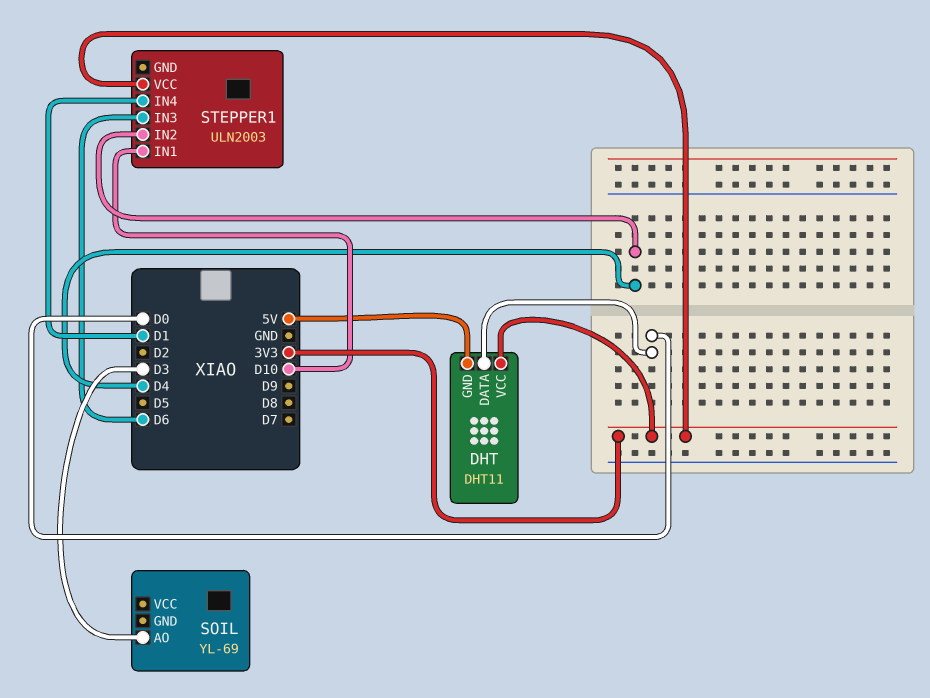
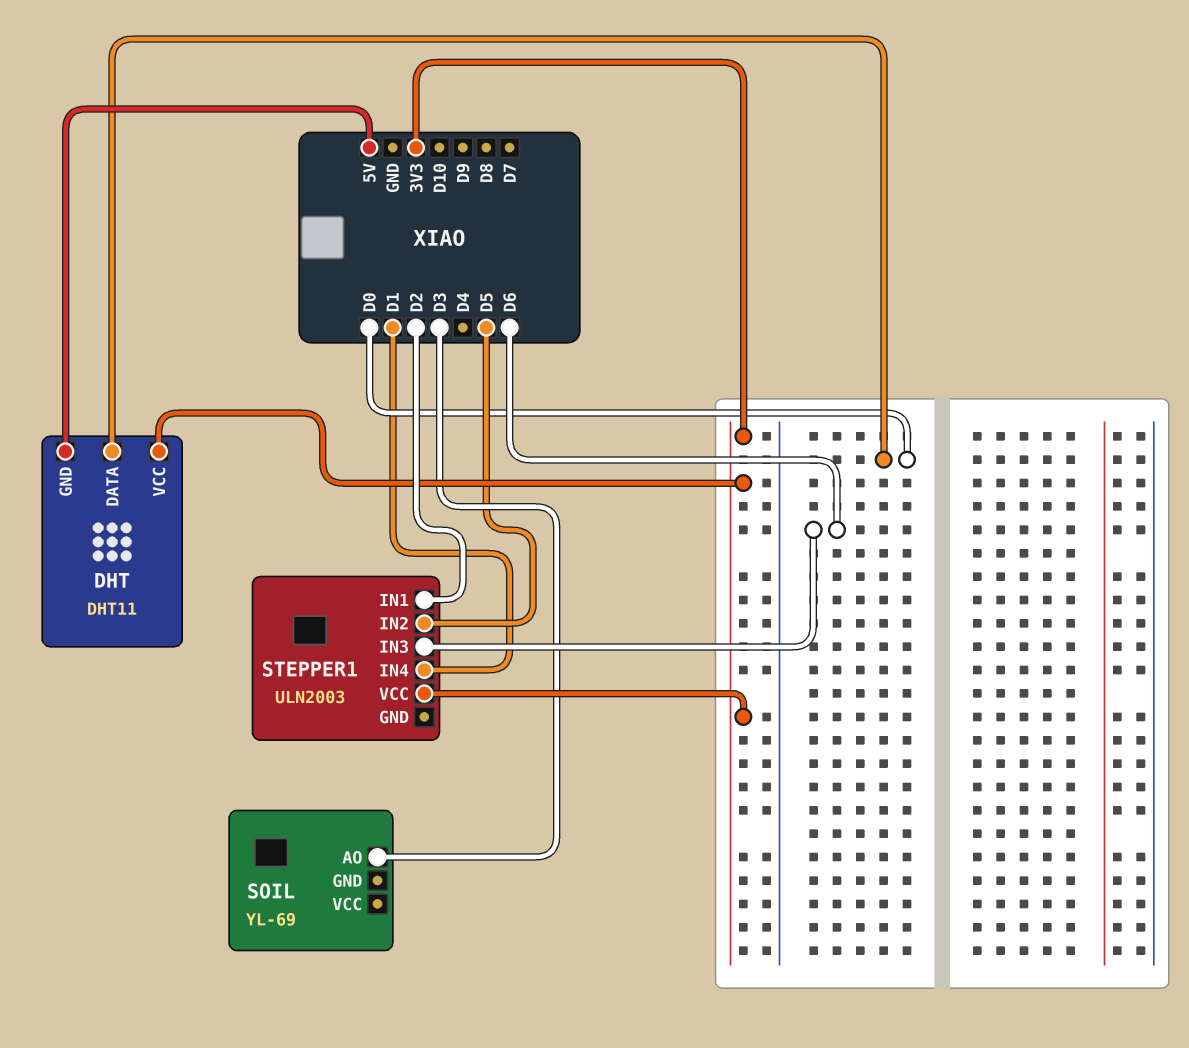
STEPPER1 pin IN1: D10 -> D2
STEPPER1 pin IN2: D4 -> D5

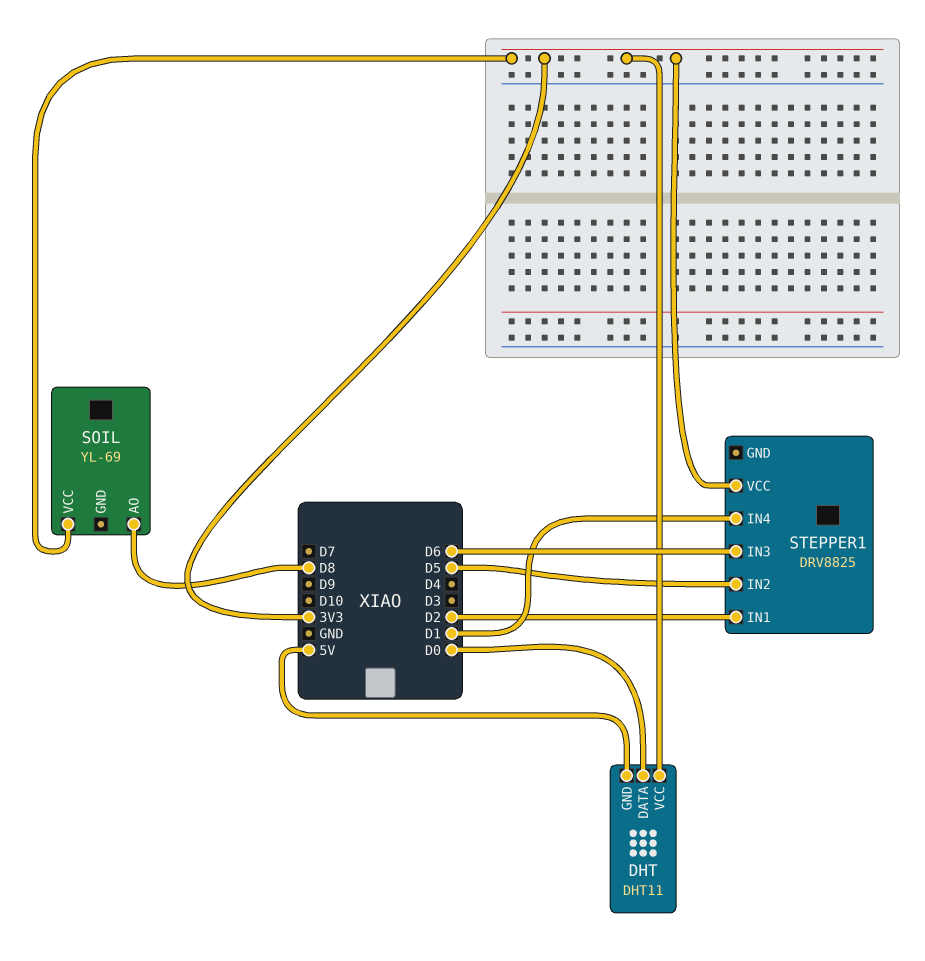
SOIL pin AO: D3 -> D8
SOIL pin VCC: none -> 3V3
STEPPER1: ULN2003 -> DRV8825

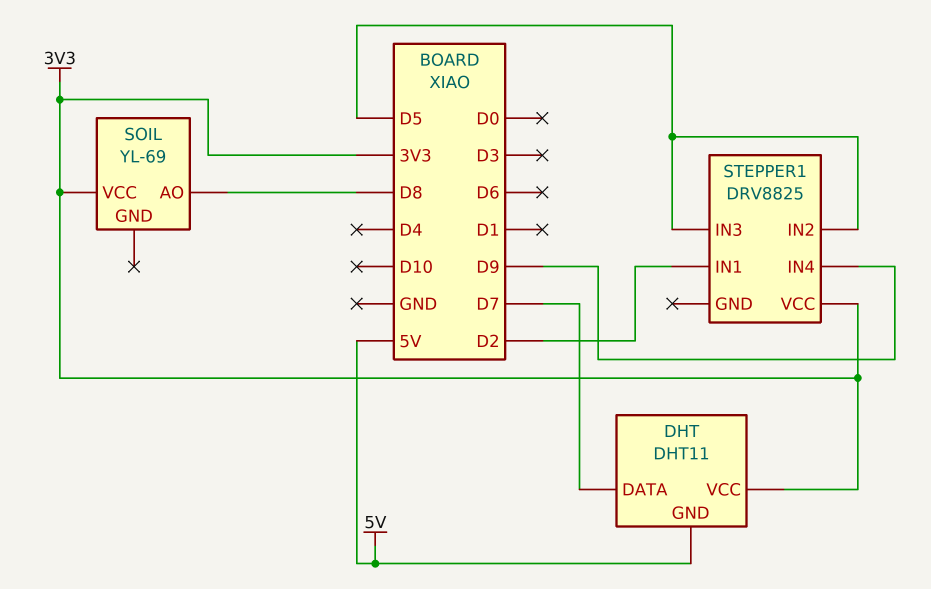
DHT pin DATA: D0 -> D7
STEPPER1 pin IN3: D6 -> D5
STEPPER1 pin IN4: D1 -> D9

